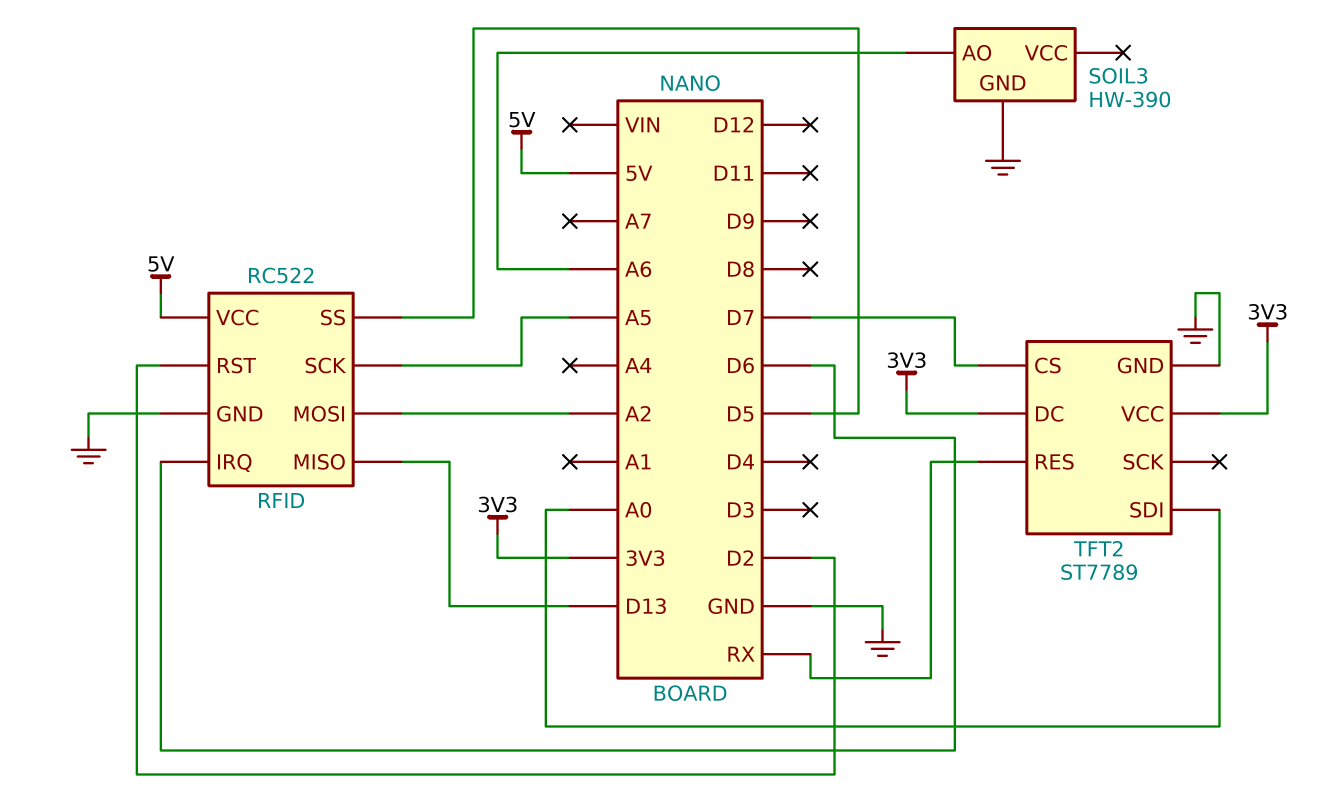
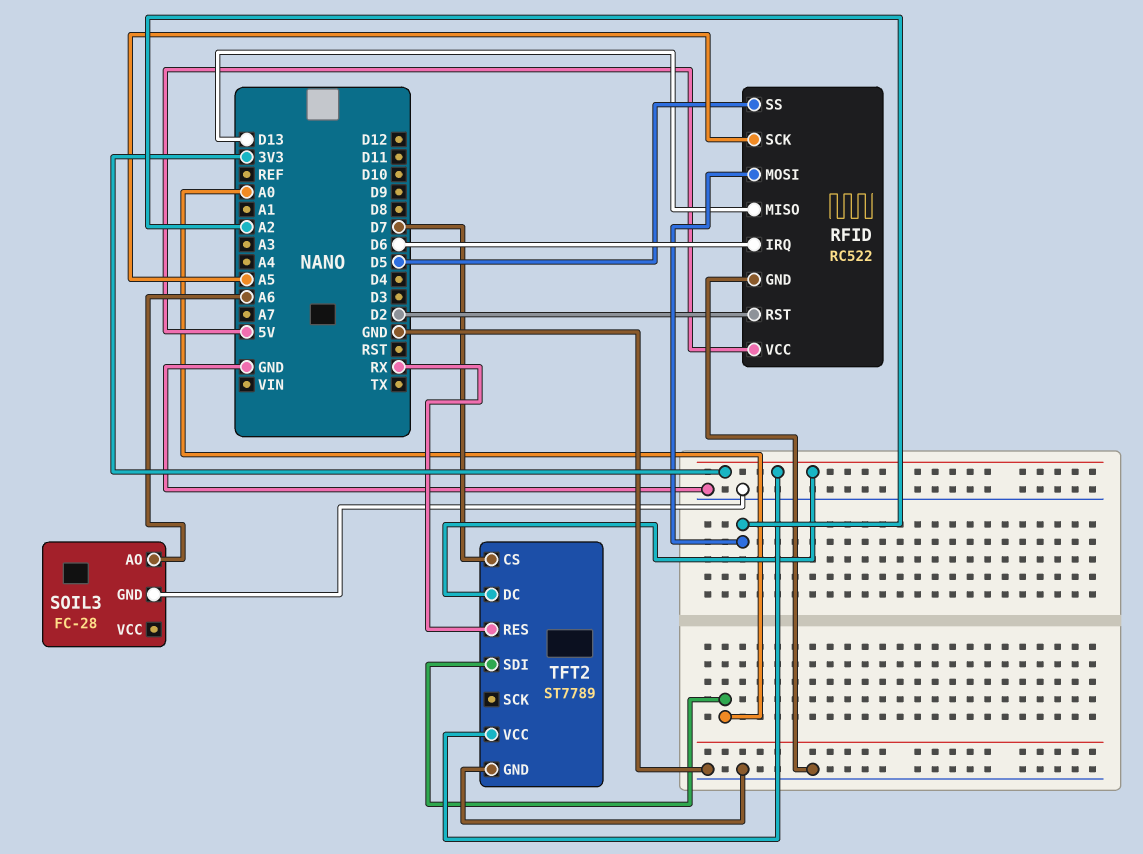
SOIL3: HW-390 -> FC-28

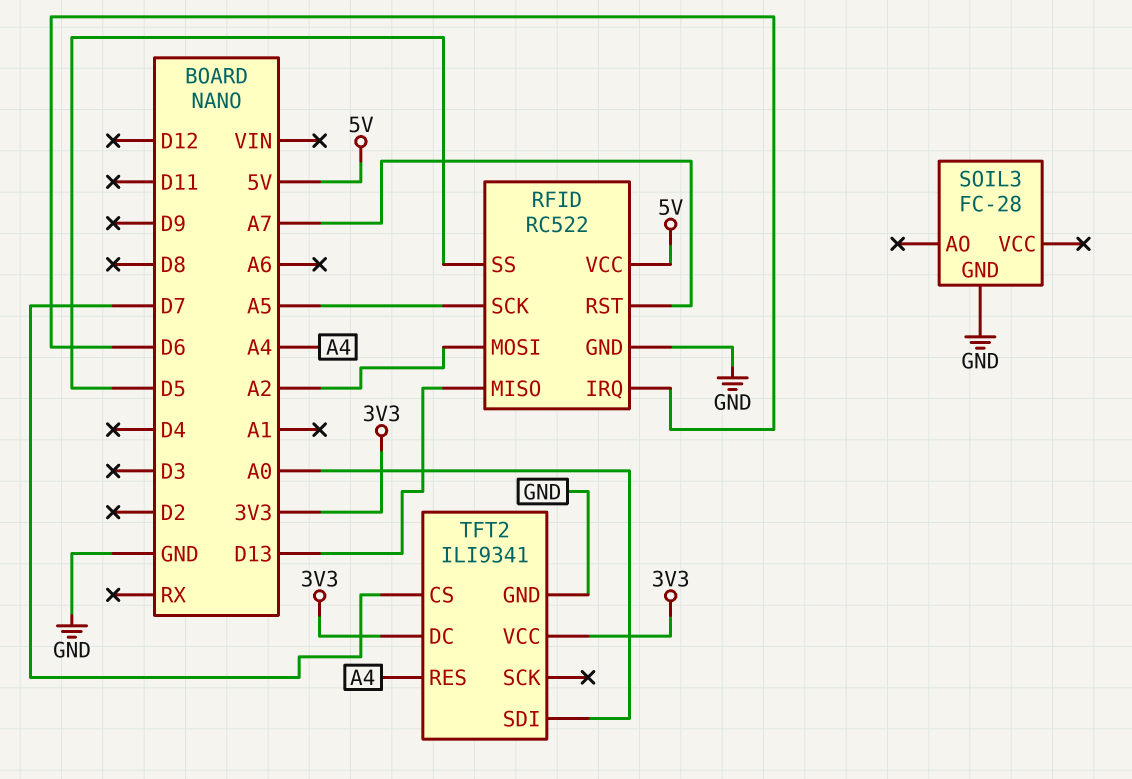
RFID pin RST: D2 -> A7
SOIL3 pin AO: A6 -> none
TFT2: ST7789 -> ILI9341
TFT2 pin RES: RX -> A4

